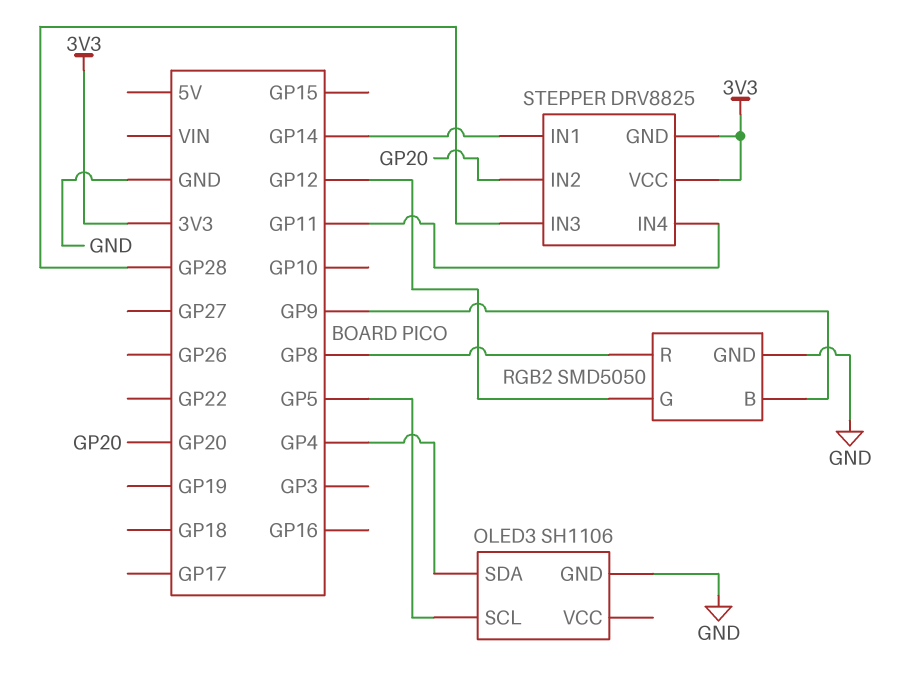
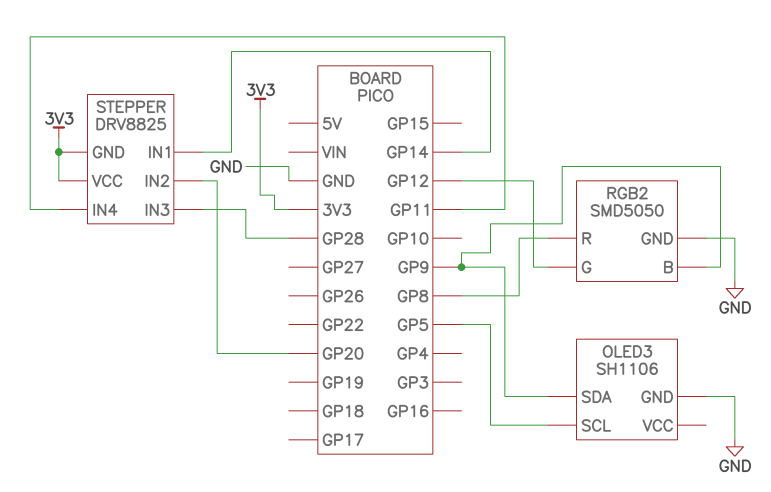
OLED3 pin SDA: GP4 -> GP9

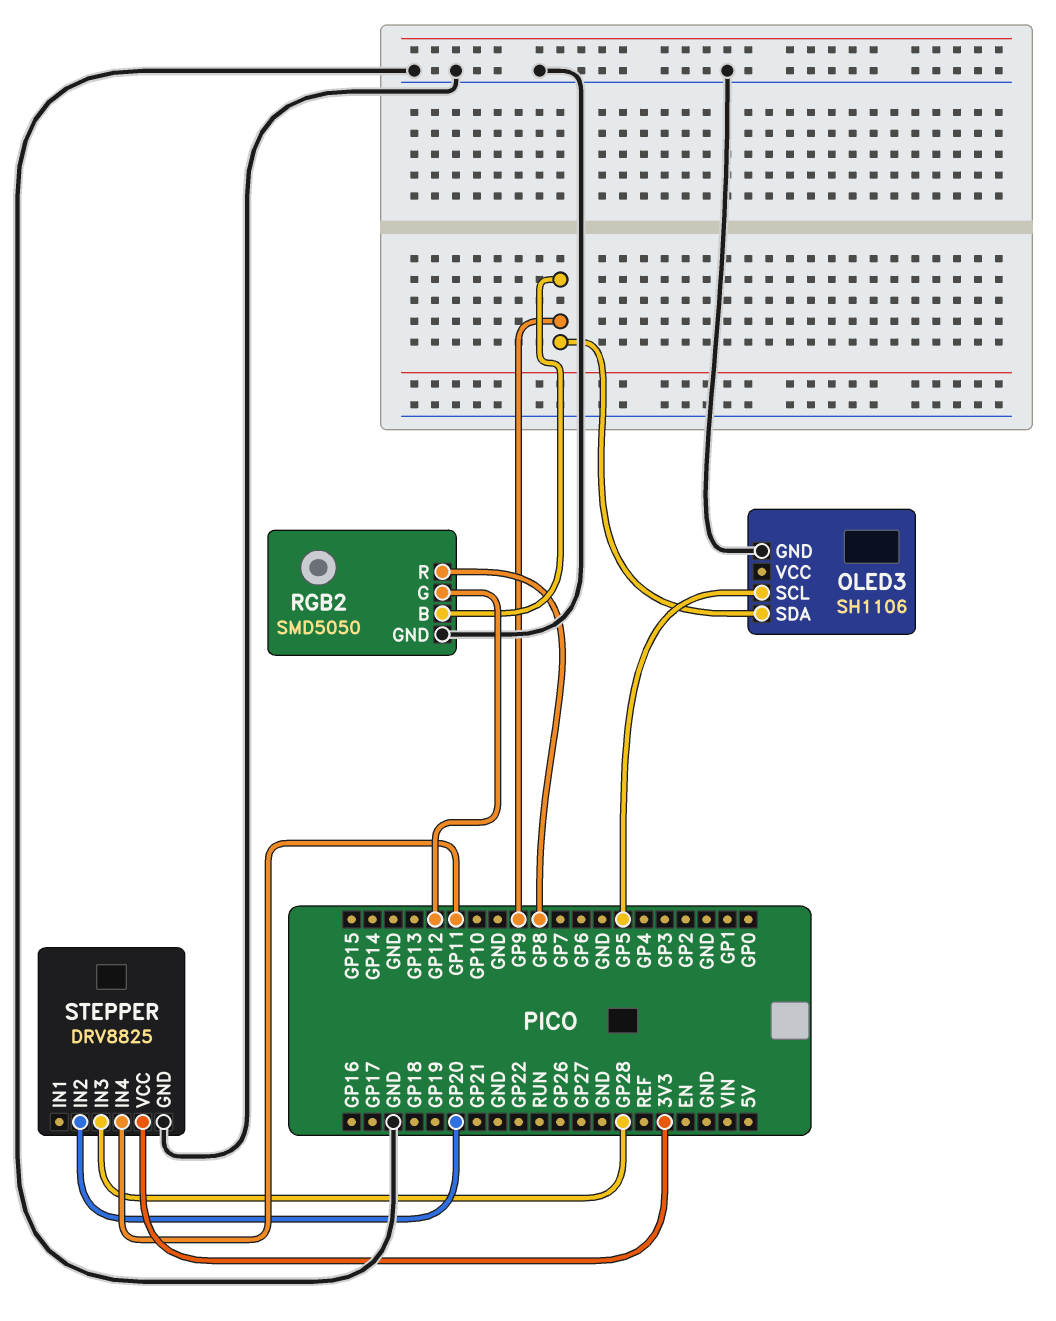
STEPPER pin GND: 3V3 -> GND
STEPPER pin IN1: GP14 -> none

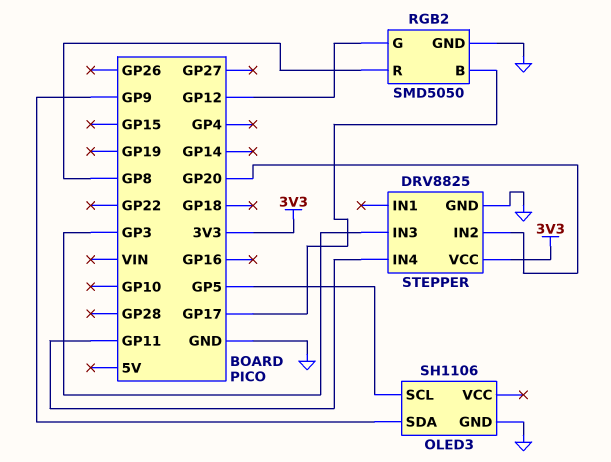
RGB2 pin B: GP9 -> GP17
STEPPER pin IN3: GP28 -> GP3

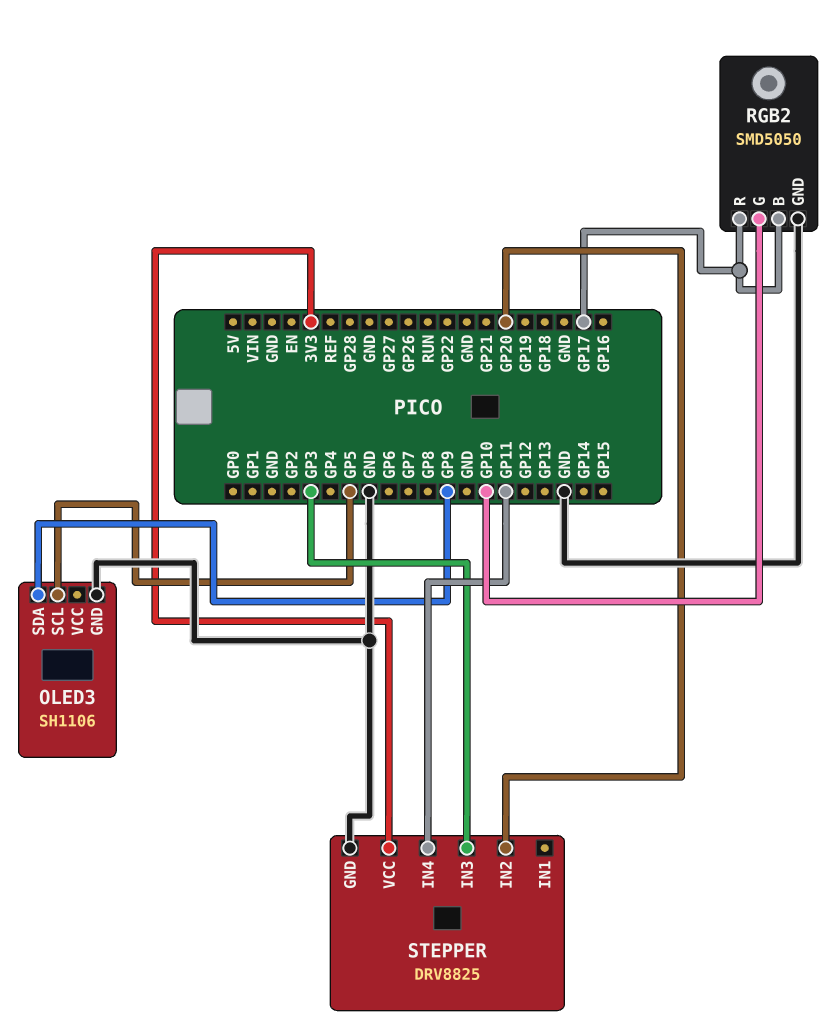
RGB2 pin G: GP12 -> GP10
RGB2 pin R: GP8 -> GP17

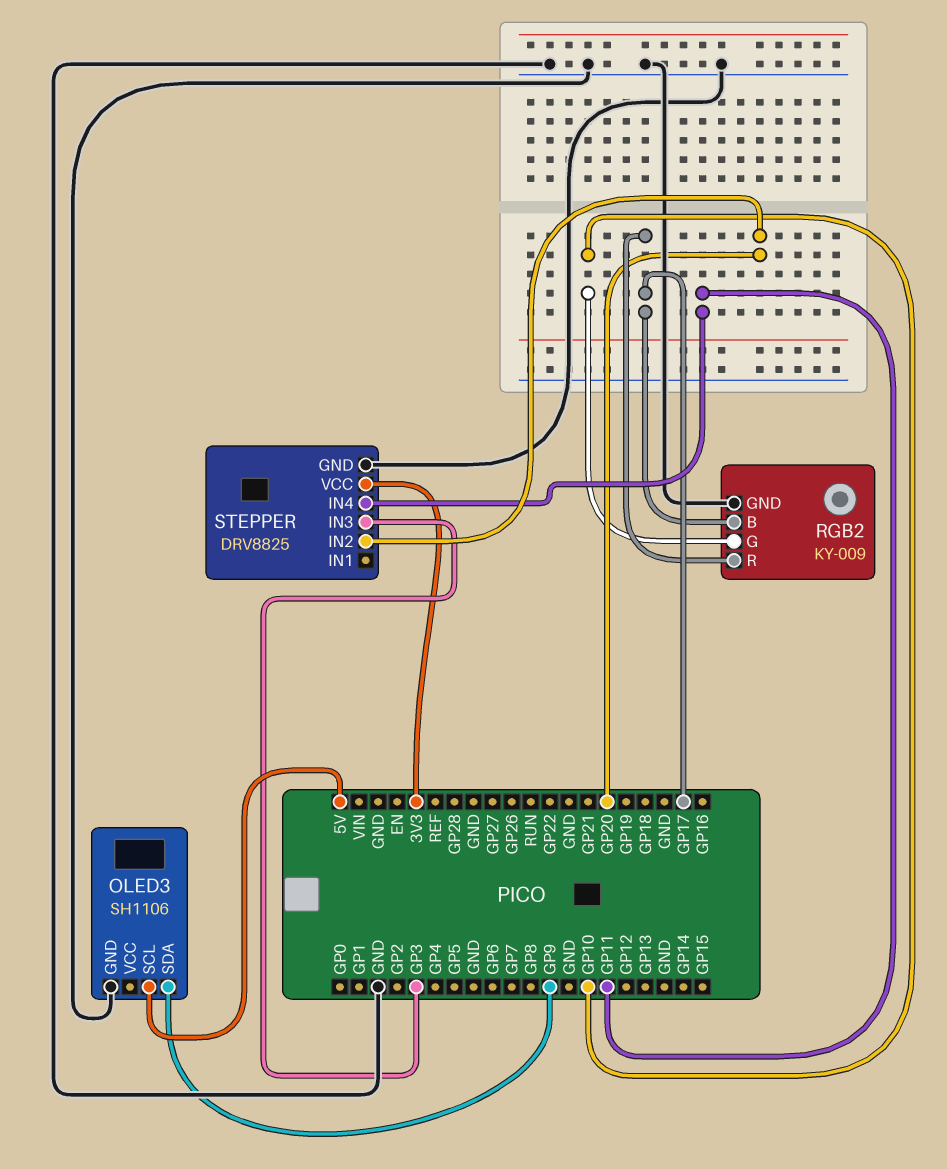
OLED3 pin SCL: GP5 -> 5V
RGB2: SMD5050 -> KY-009

